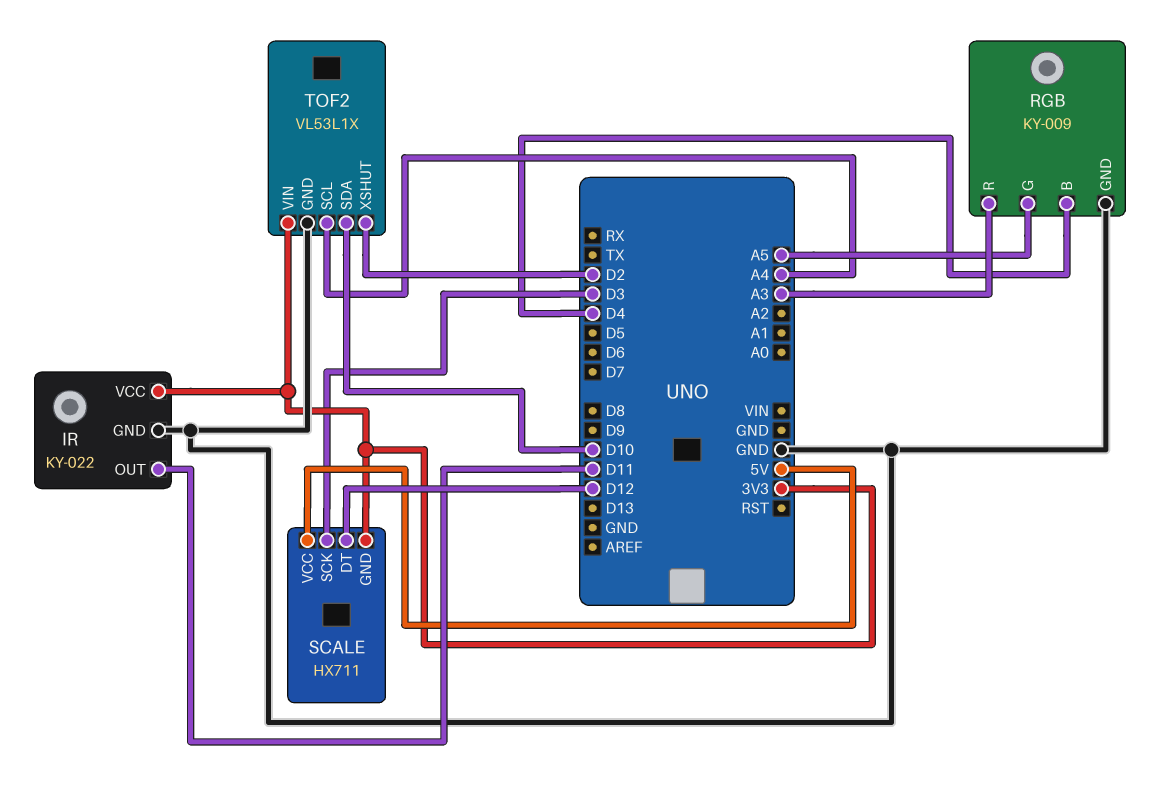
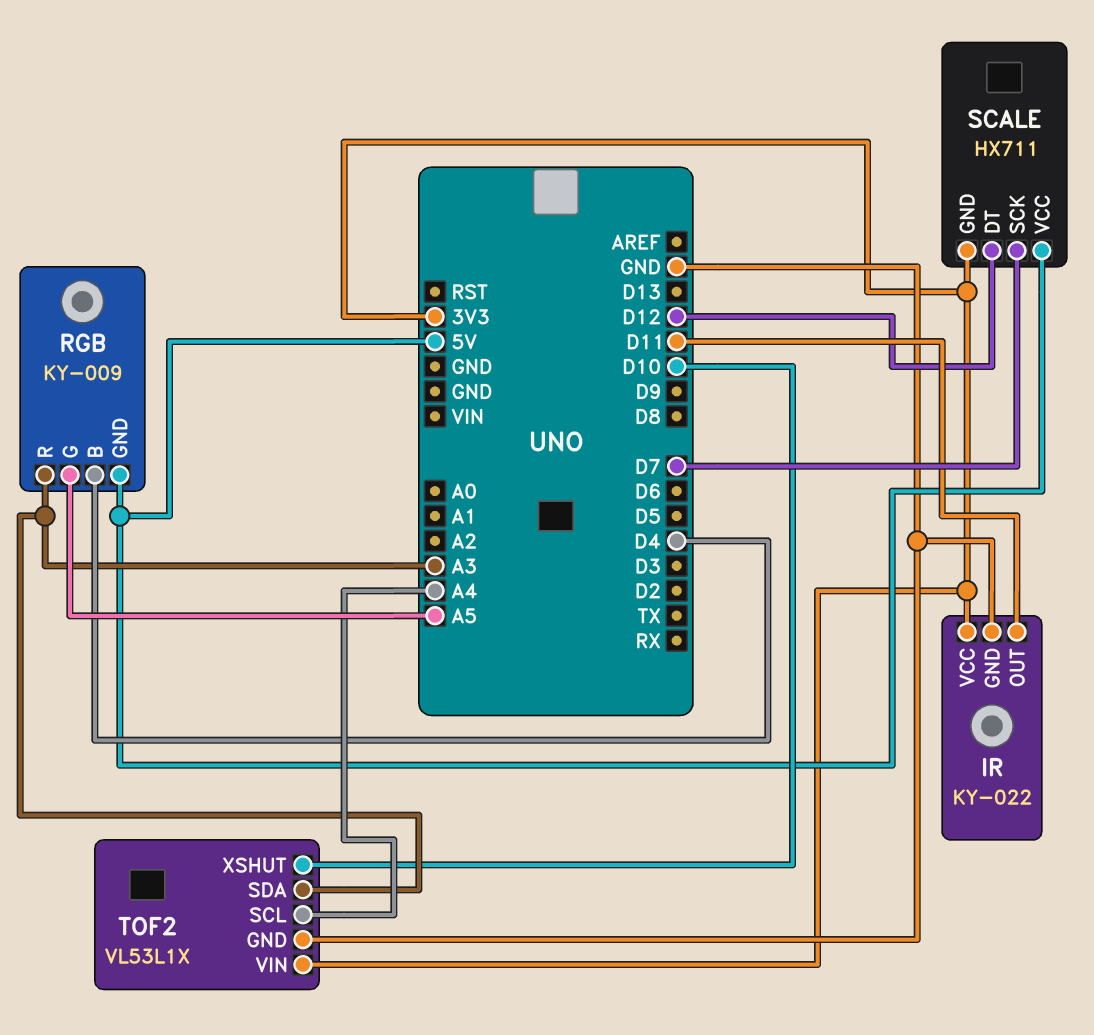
RGB pin GND: GND -> 5V
SCALE pin SCK: D3 -> D7
TOF2 pin SDA: D10 -> A3
TOF2 pin XSHUT: D2 -> D10

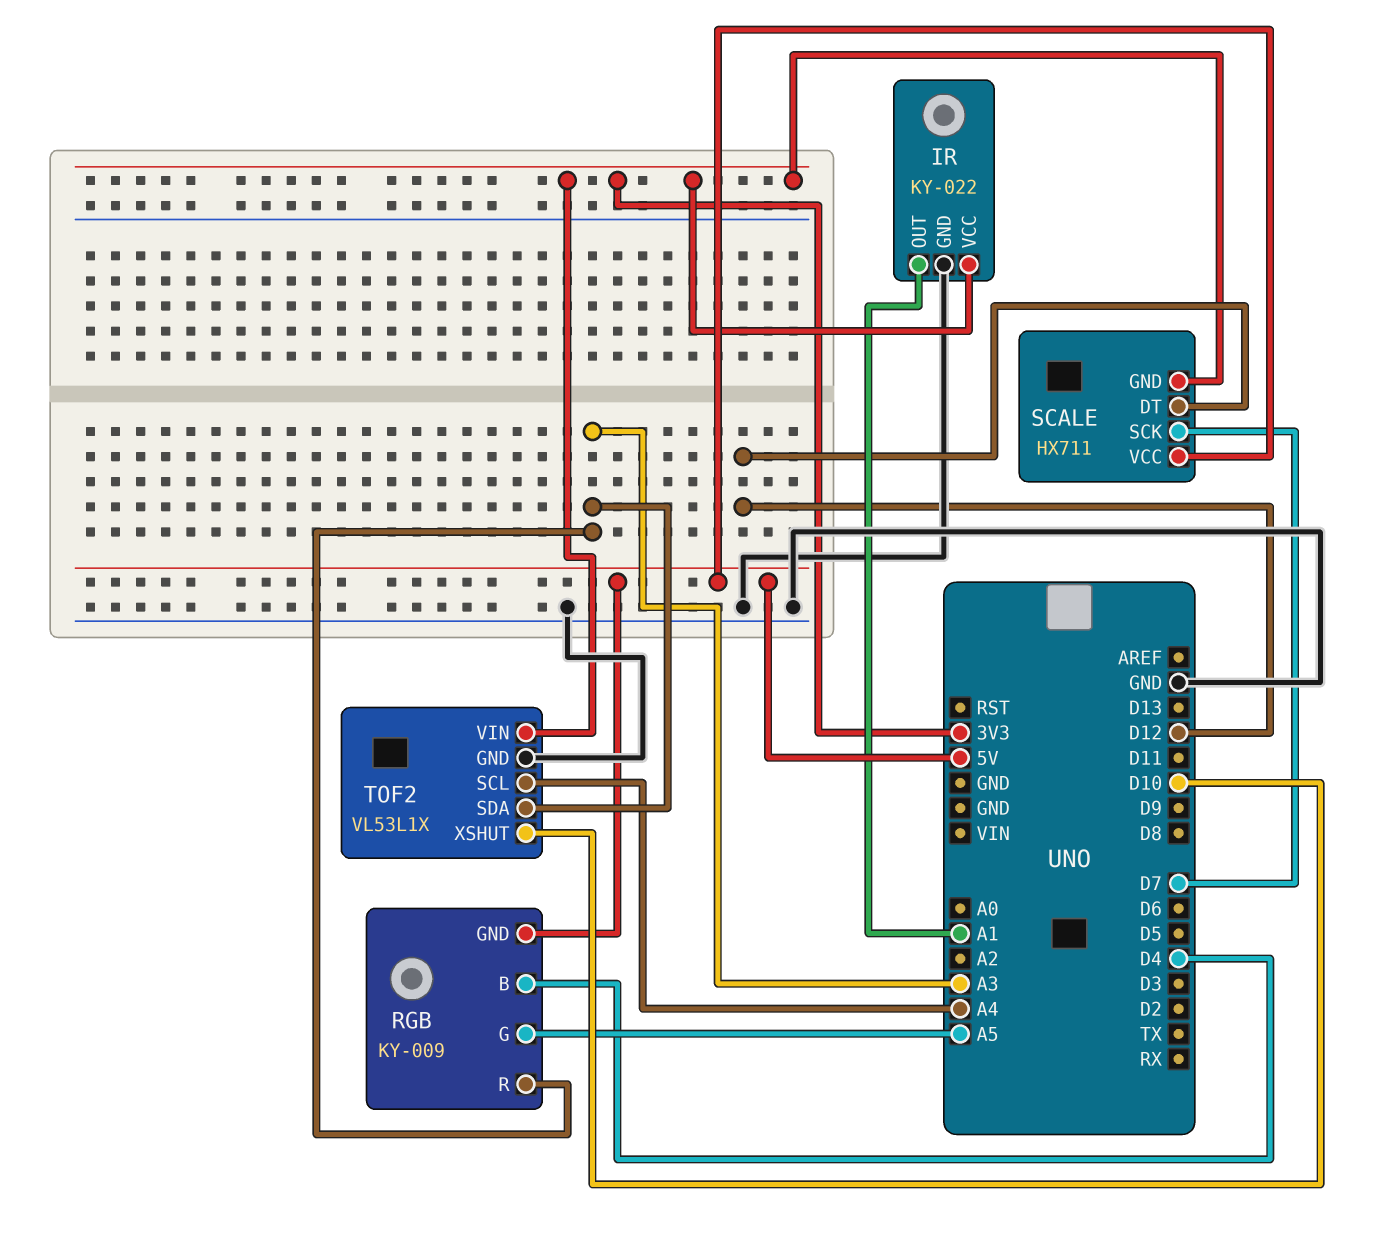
IR pin OUT: D11 -> A1

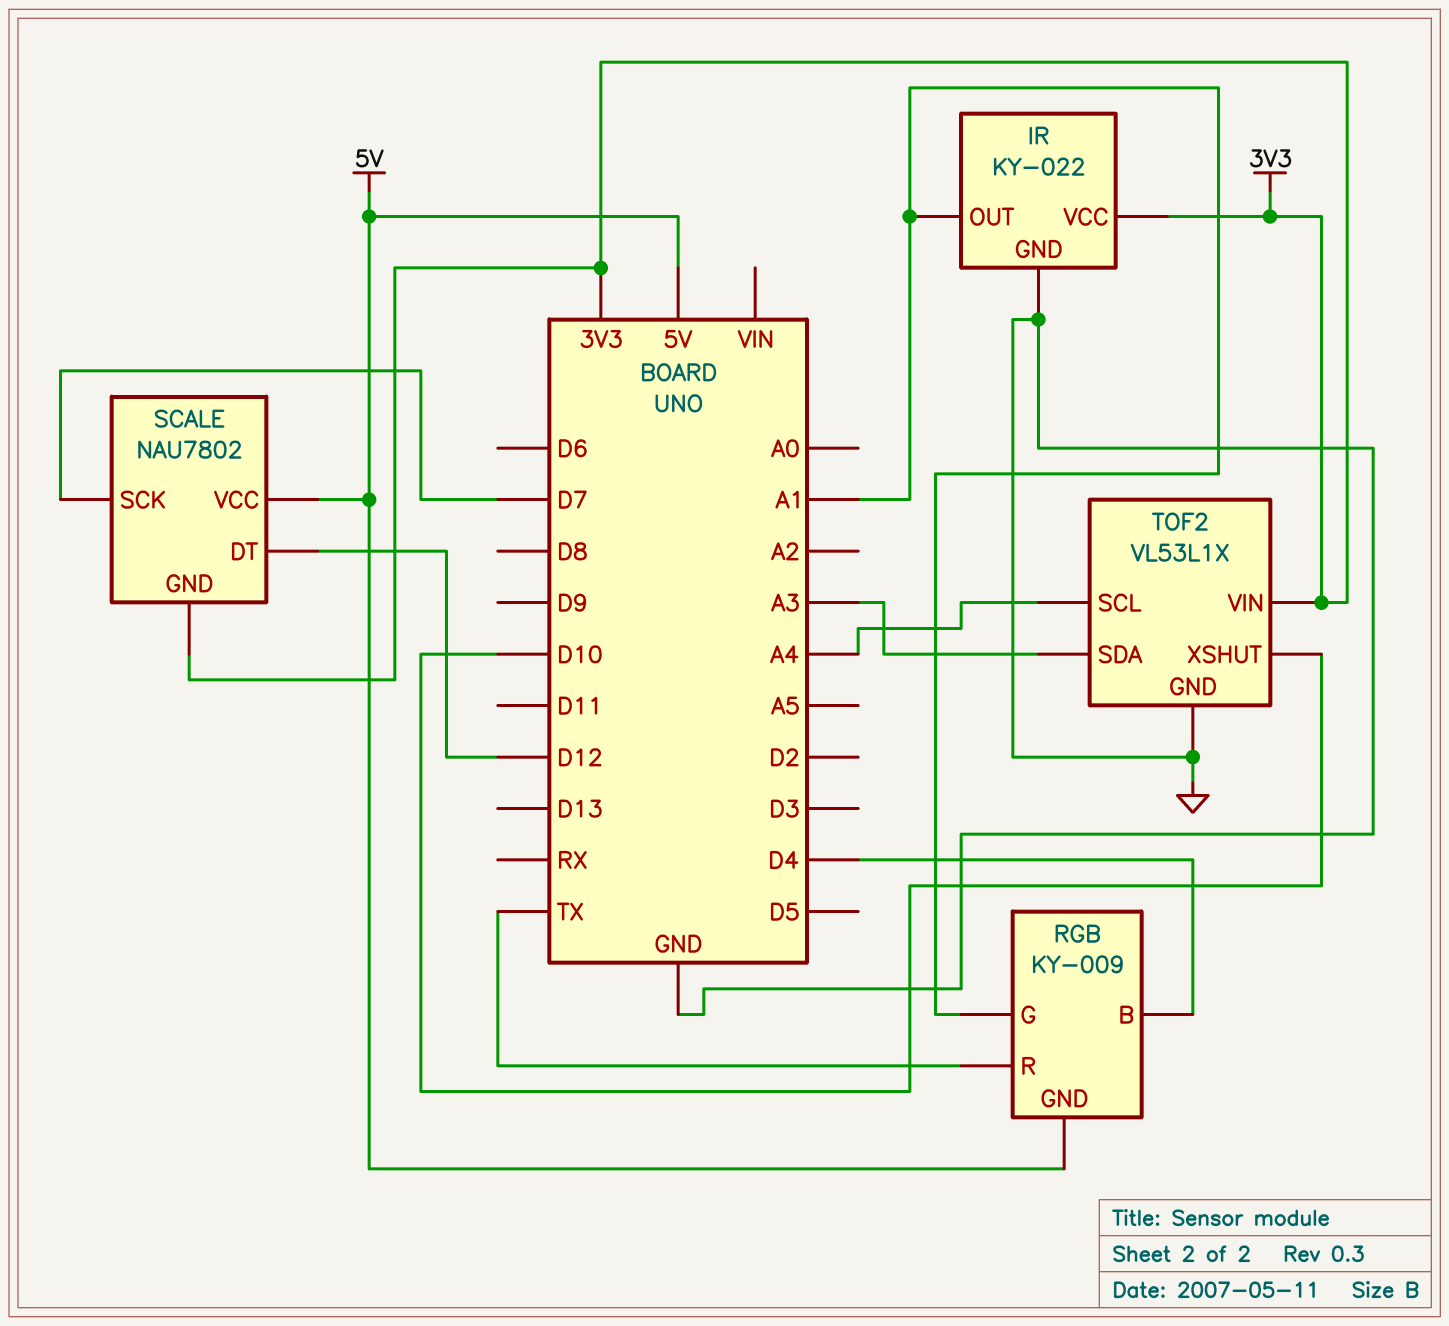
RGB pin G: A5 -> A1
RGB pin R: A3 -> TX
SCALE: HX711 -> NAU7802

